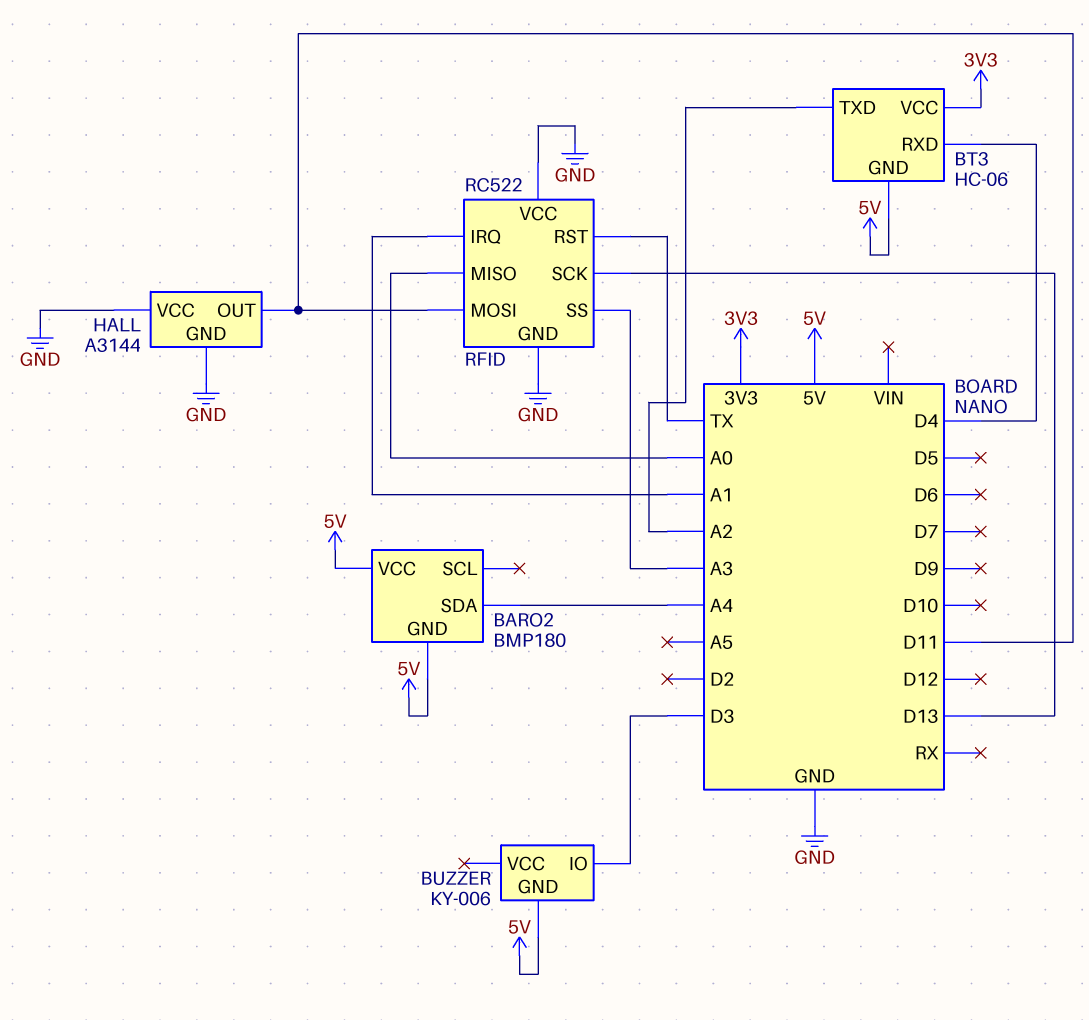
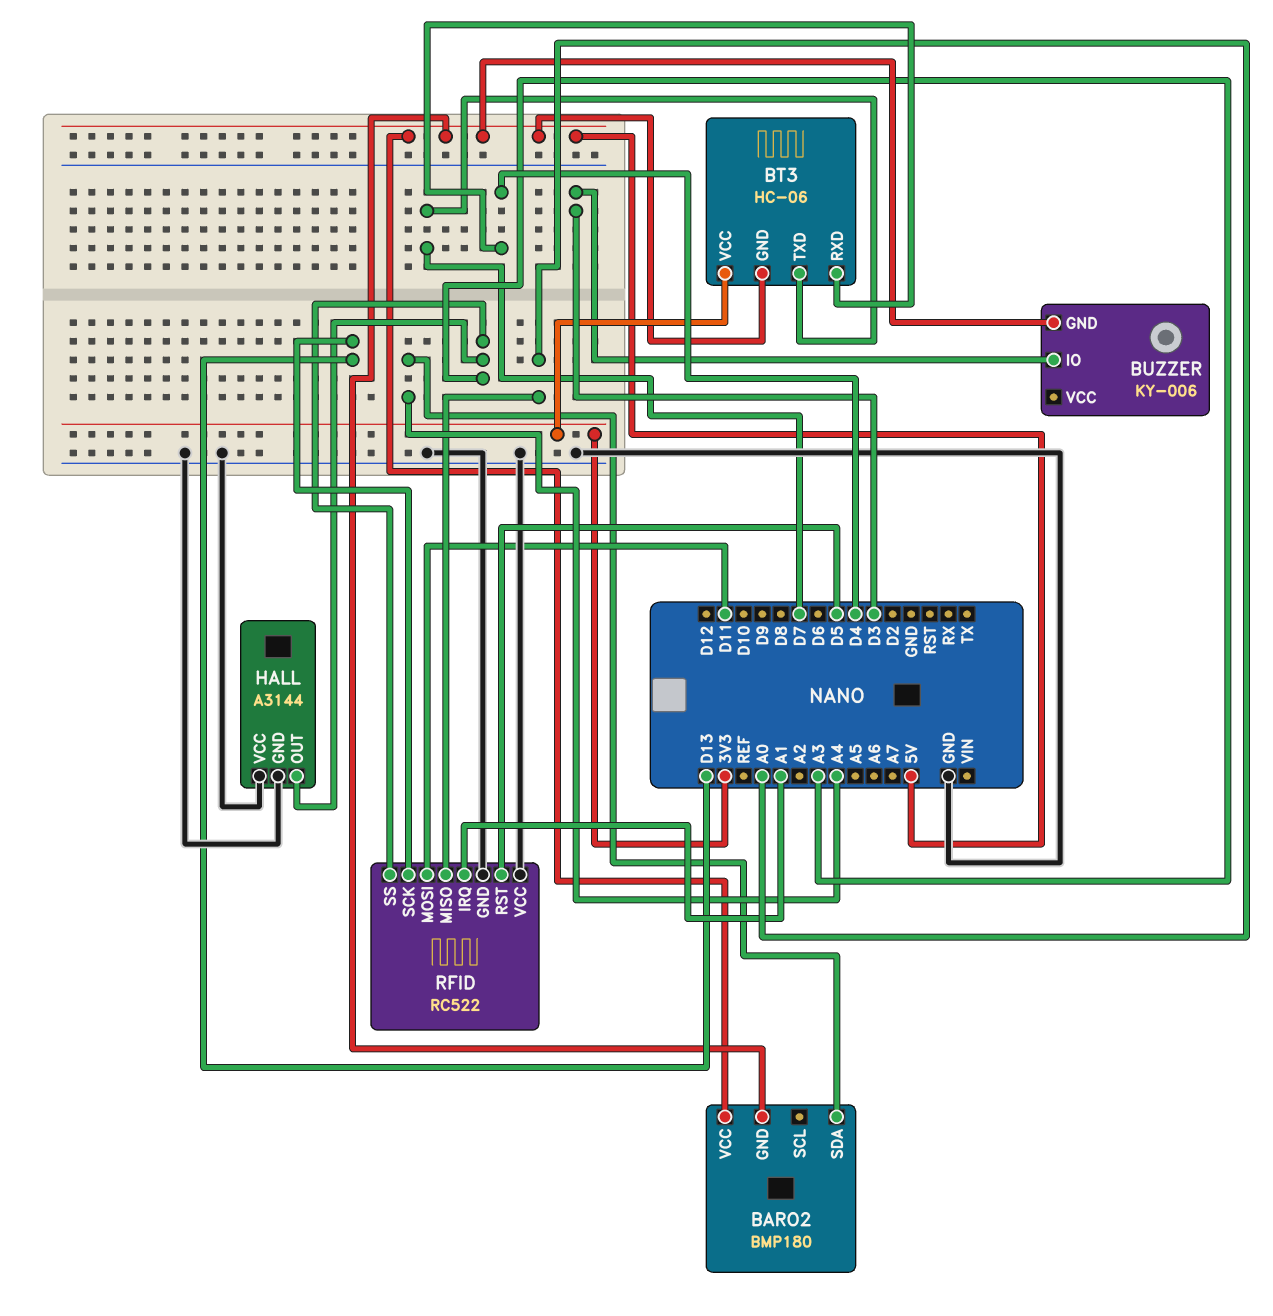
BT3 pin TXD: A2 -> D7
HALL pin OUT: D11 -> A3
RFID pin RST: TX -> D5

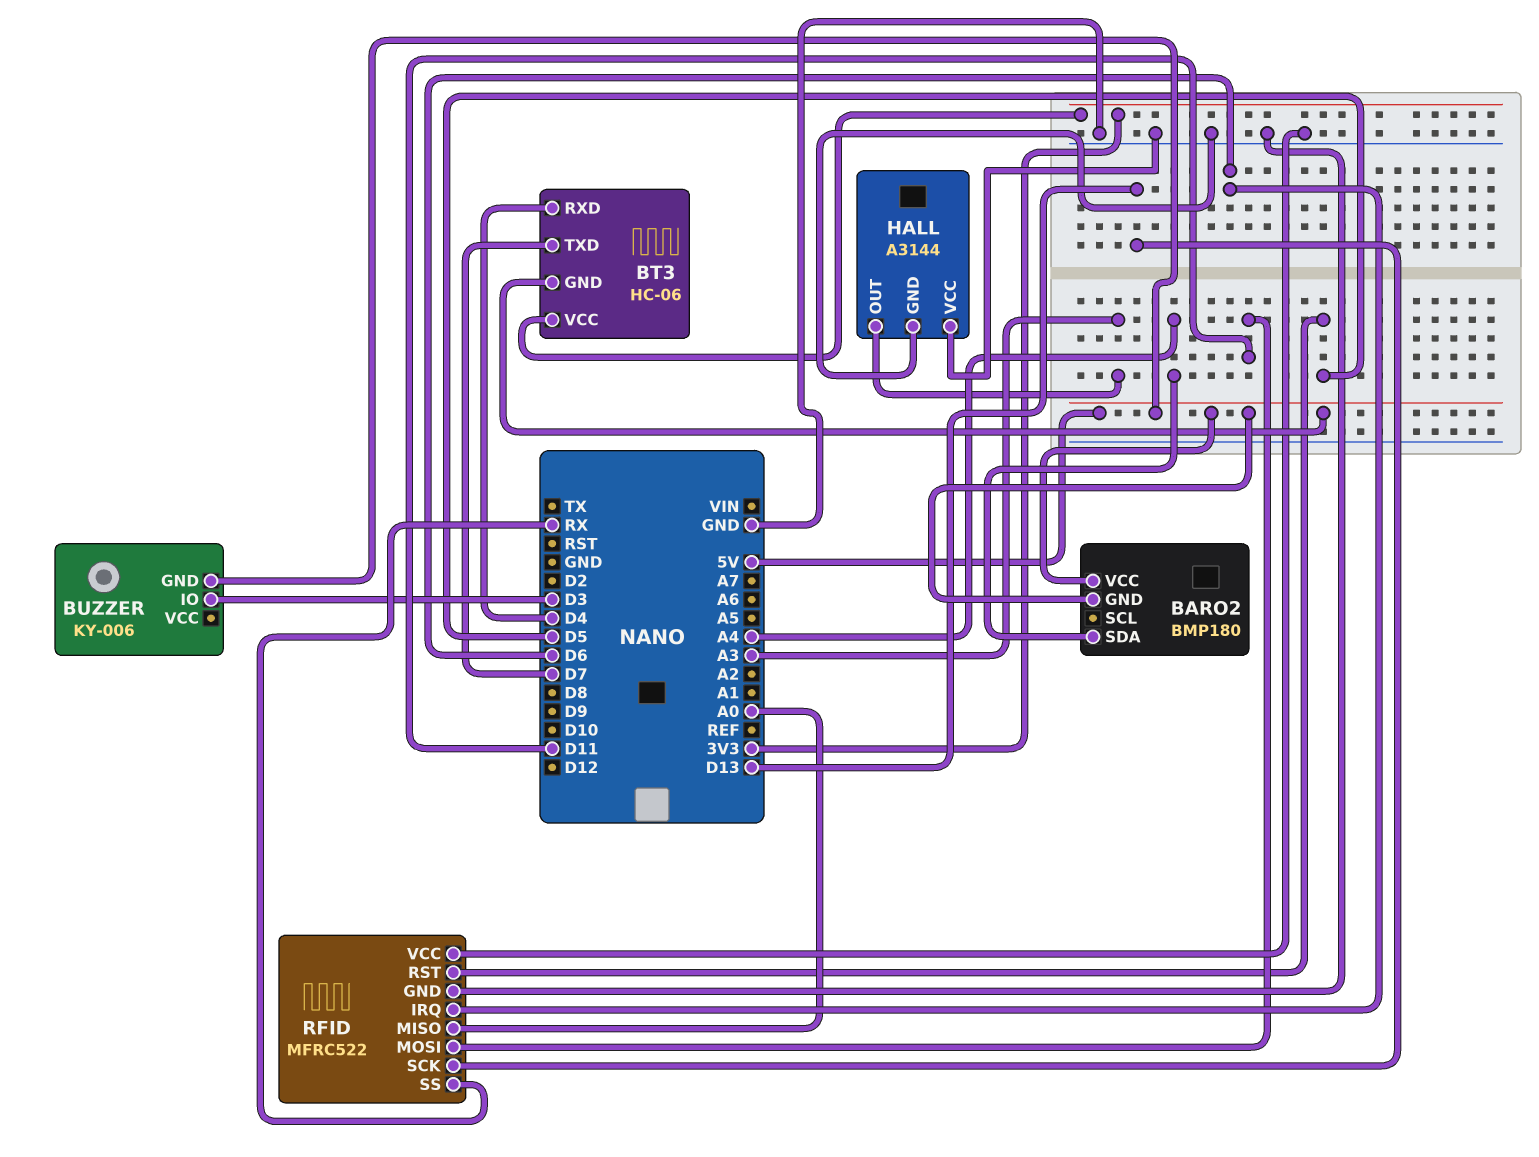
RFID: RC522 -> MFRC522
RFID pin IRQ: A1 -> D6
RFID pin SS: A3 -> RX

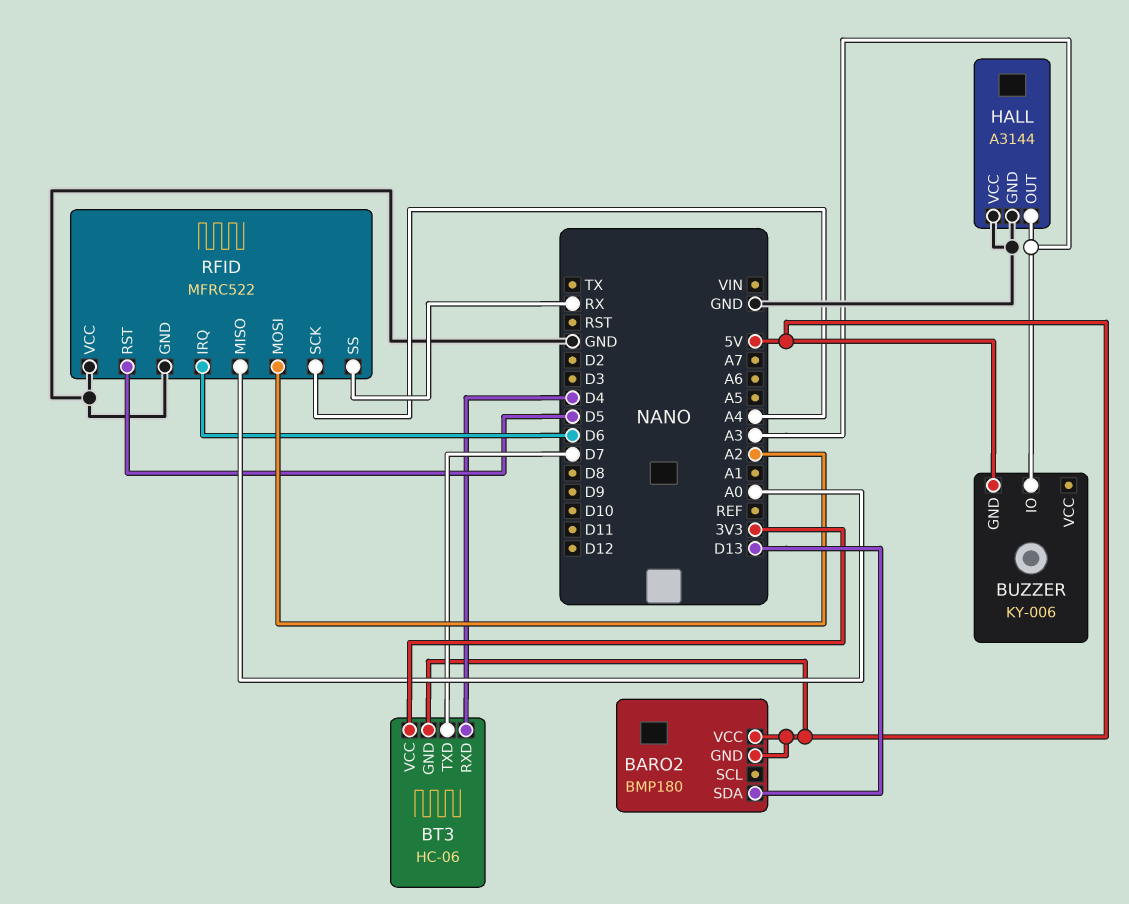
BARO2 pin SDA: A4 -> D13
BUZZER pin IO: D3 -> A3
RFID pin MOSI: D11 -> A2
RFID pin SCK: D13 -> A4

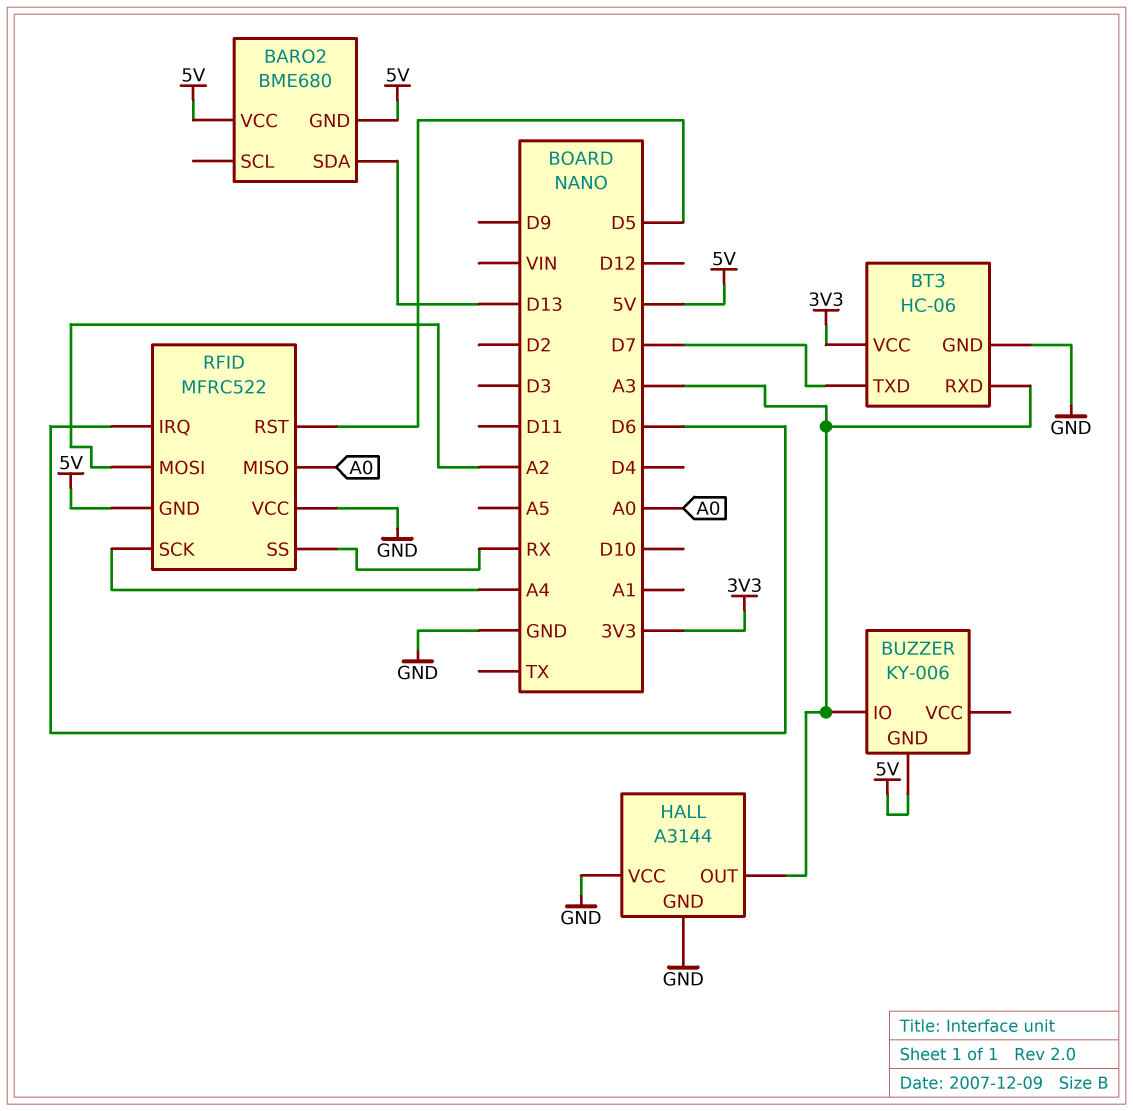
BARO2: BMP180 -> BME680
BT3 pin GND: 5V -> GND
BT3 pin RXD: D4 -> A3
RFID pin GND: GND -> 5V

